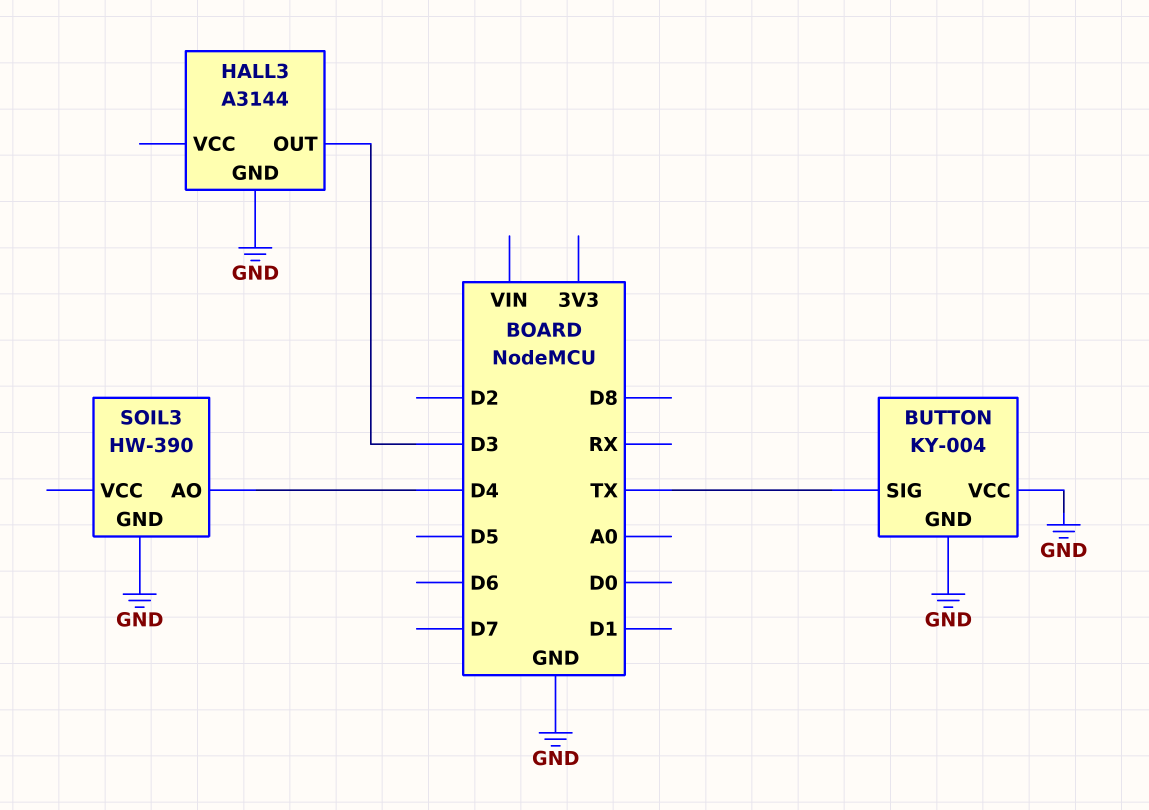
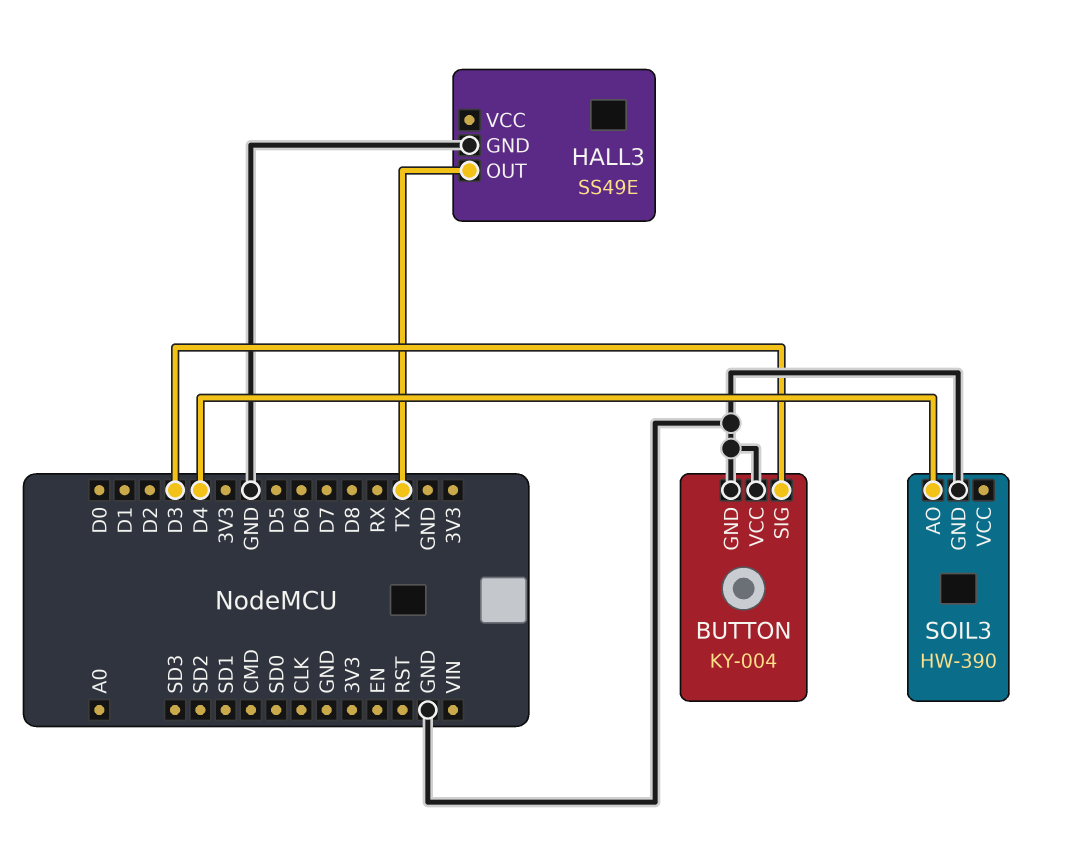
BUTTON pin SIG: TX -> D3
HALL3: A3144 -> SS49E
HALL3 pin OUT: D3 -> TX

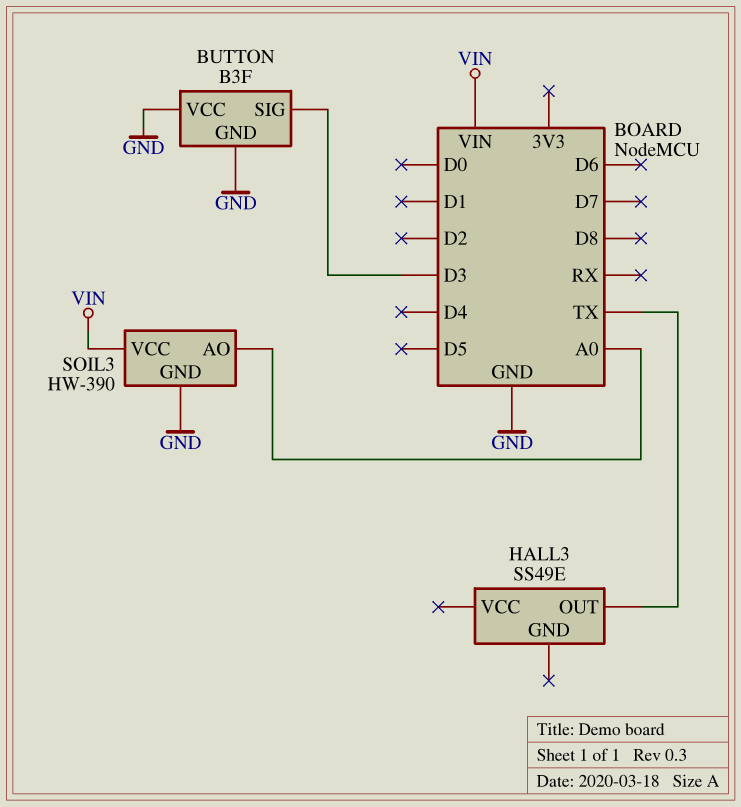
BUTTON: KY-004 -> B3F
HALL3 pin GND: GND -> none
SOIL3 pin AO: D4 -> A0
SOIL3 pin VCC: none -> VIN

